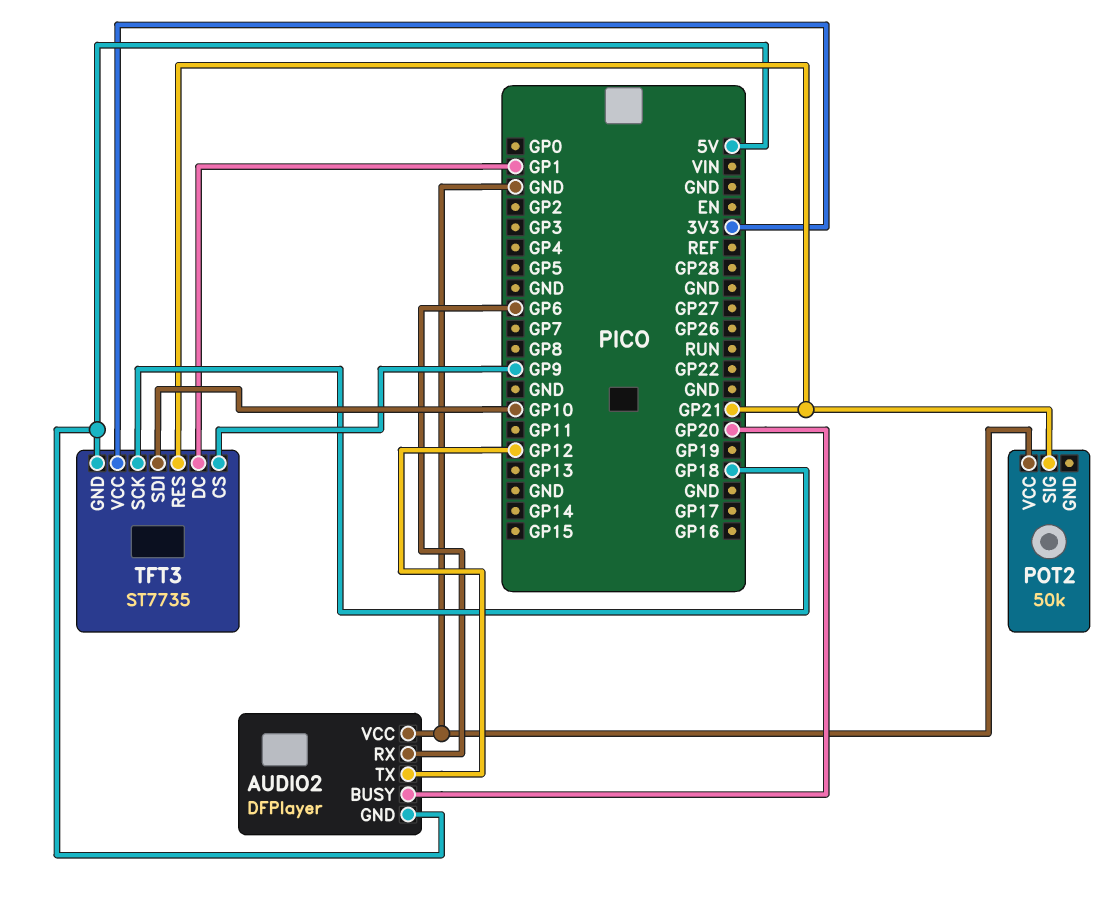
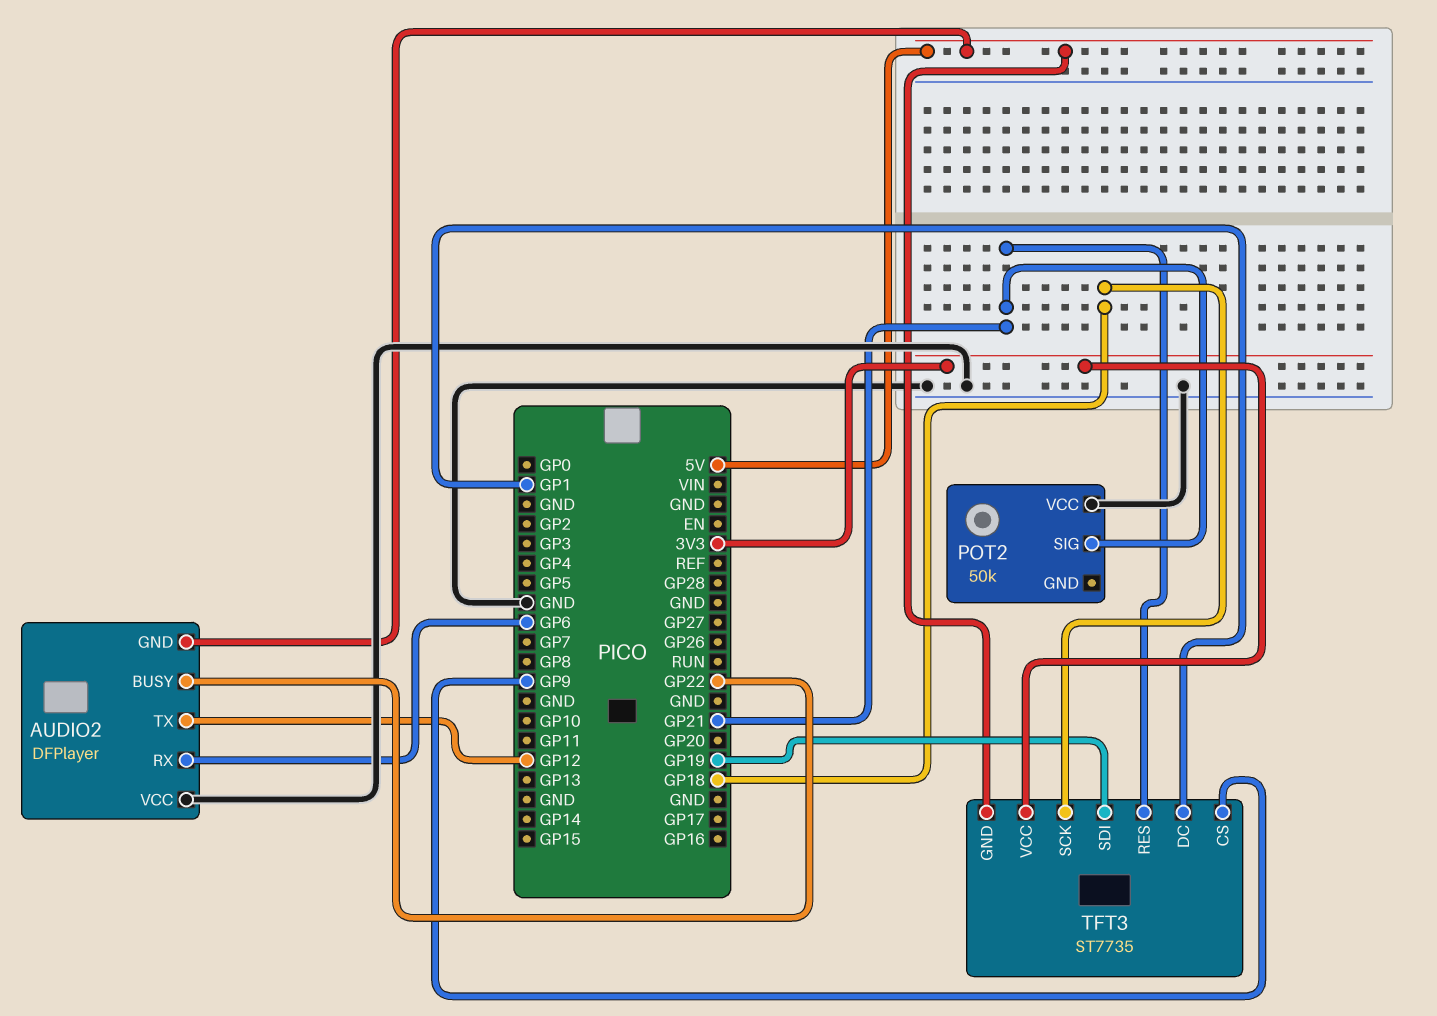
AUDIO2 pin BUSY: GP20 -> GP22
TFT3 pin SDI: GP10 -> GP19

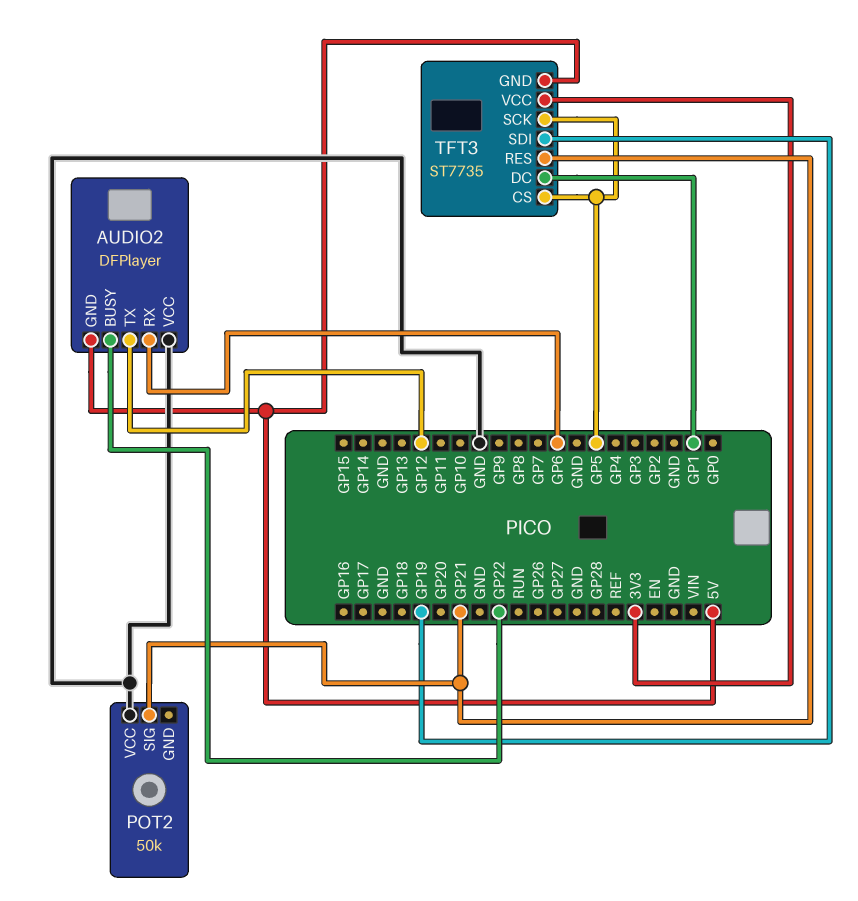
TFT3 pin CS: GP9 -> GP5
TFT3 pin SCK: GP18 -> GP5

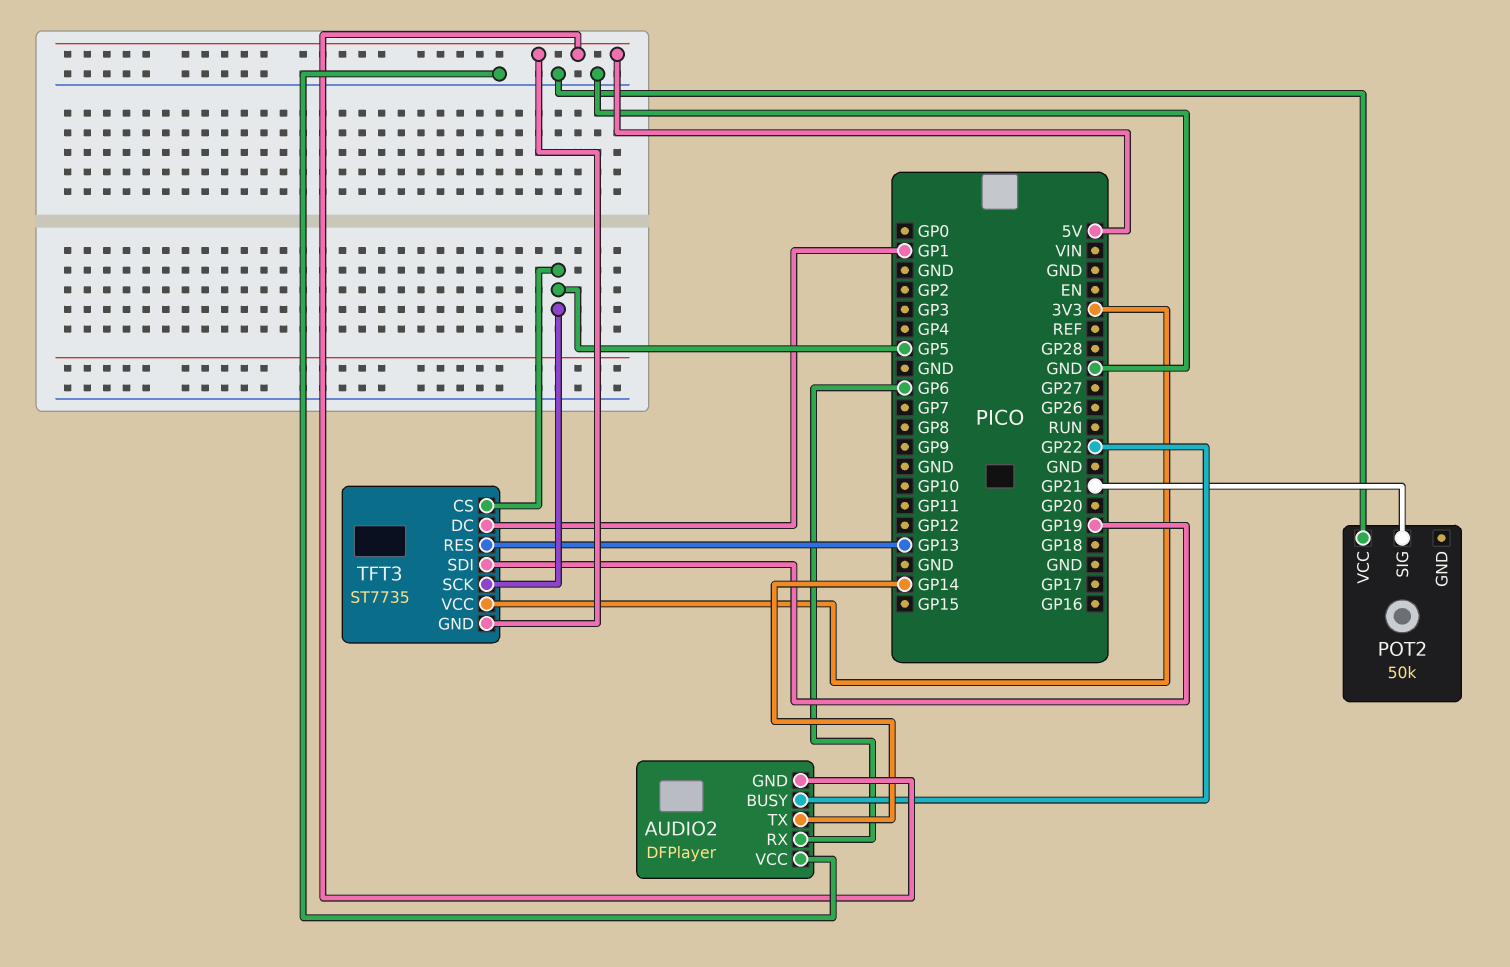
AUDIO2 pin TX: GP12 -> GP14
TFT3 pin RES: GP21 -> GP13

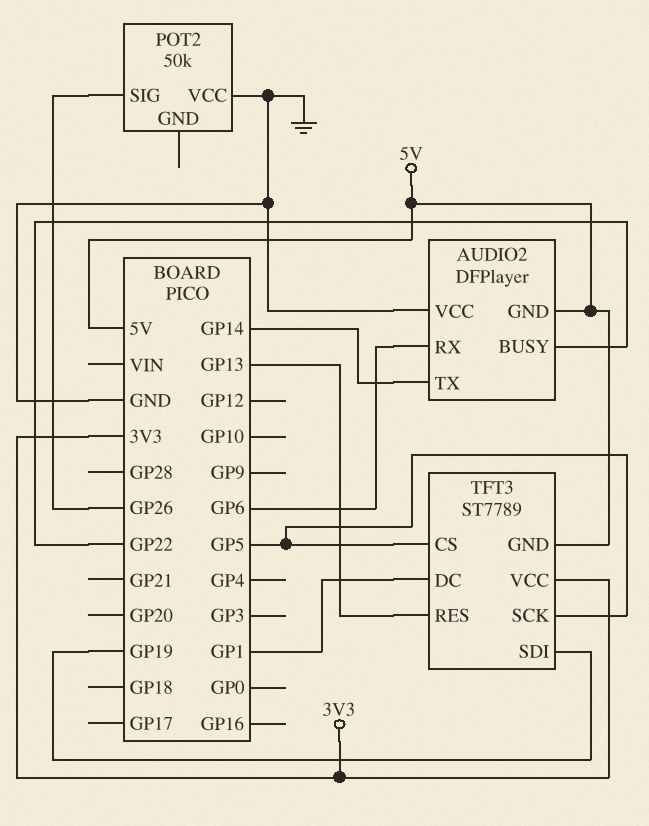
POT2 pin SIG: GP21 -> GP26
TFT3: ST7735 -> ST7789

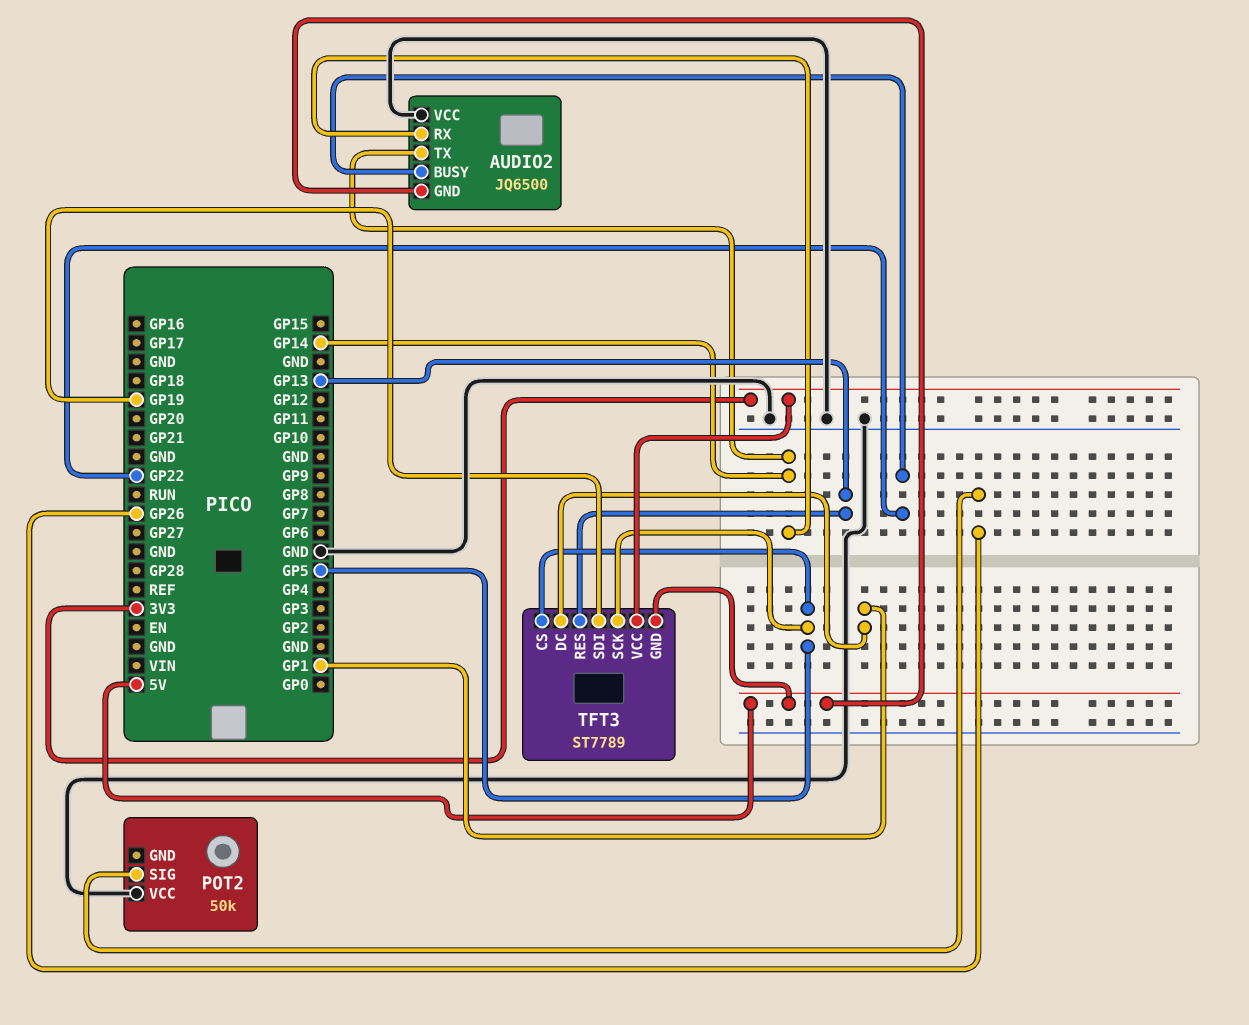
AUDIO2: DFPlayer -> JQ6500
AUDIO2 pin RX: GP6 -> GP14

